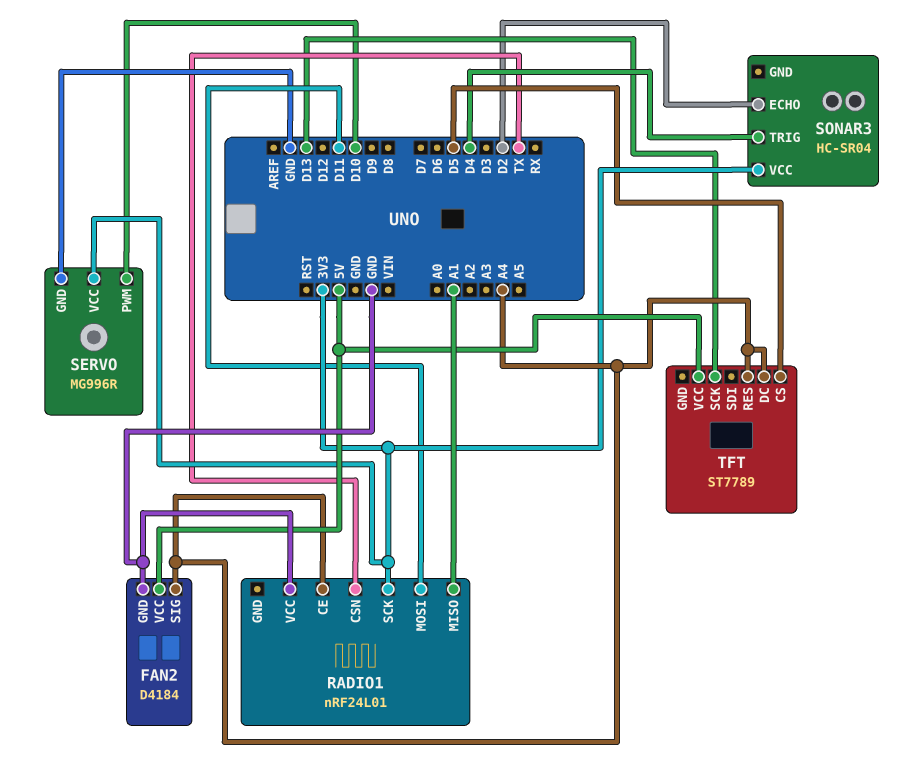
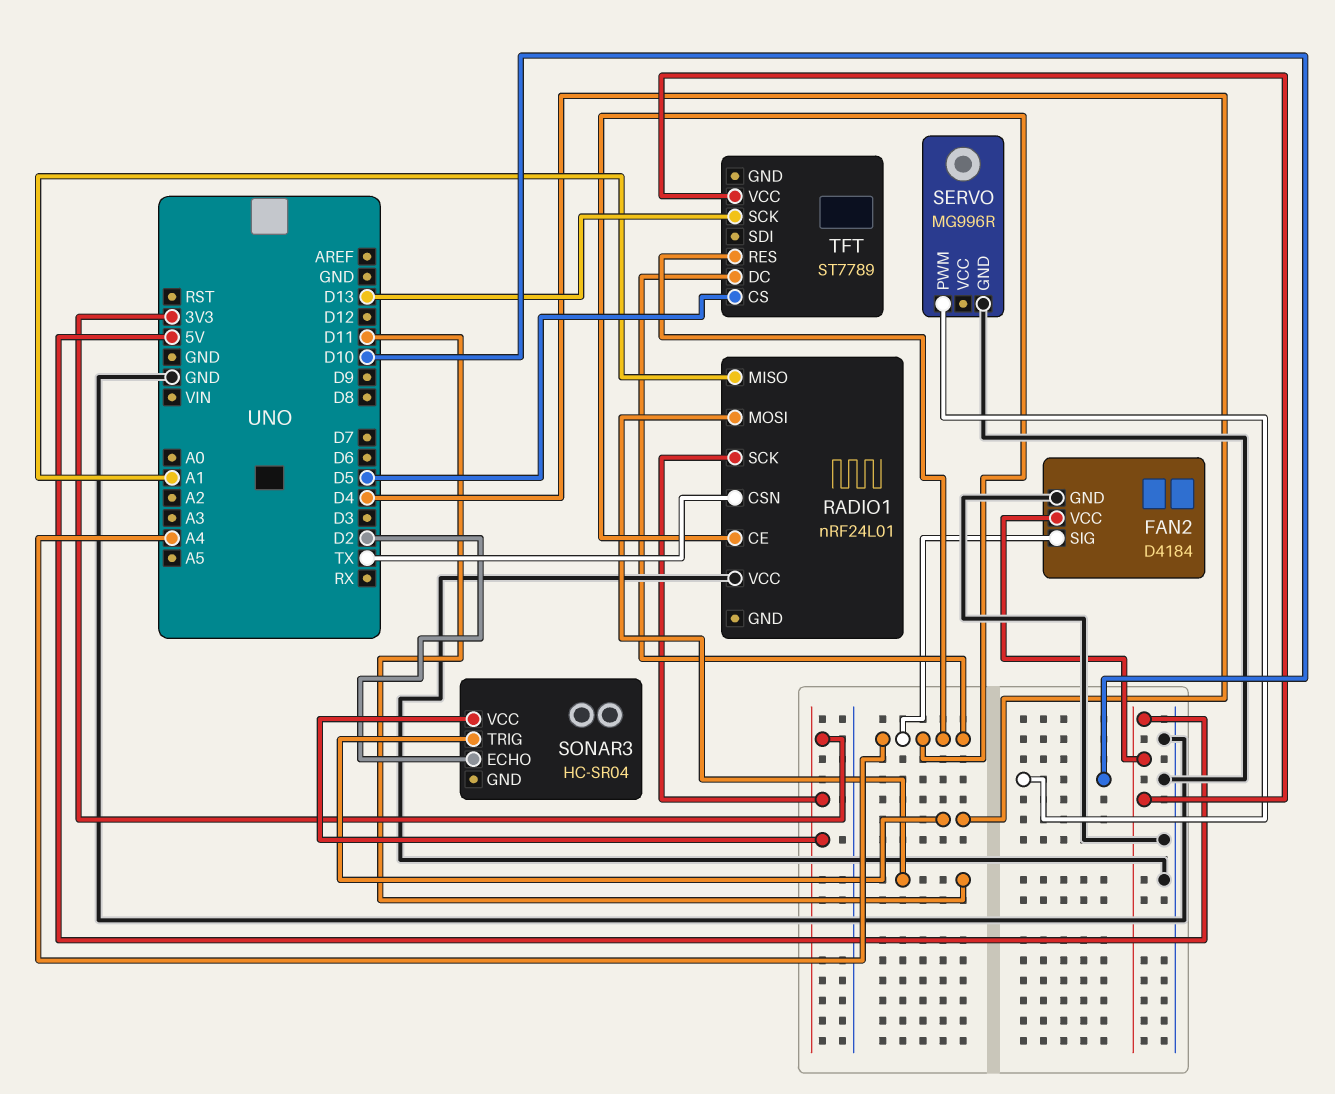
SERVO pin VCC: 3V3 -> none

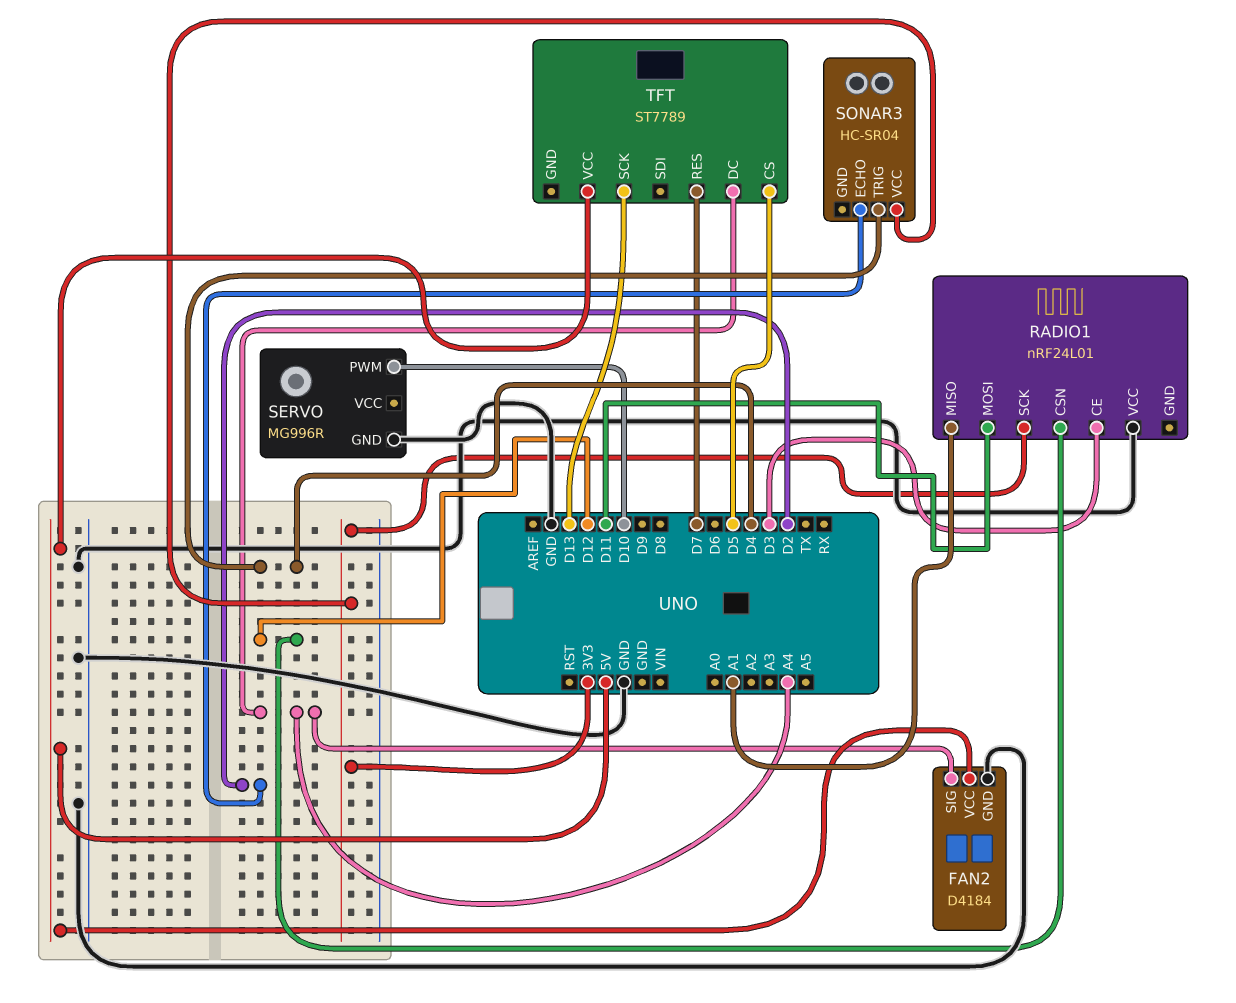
RADIO1 pin CE: A4 -> D3
RADIO1 pin CSN: TX -> D12
TFT pin RES: A4 -> D7

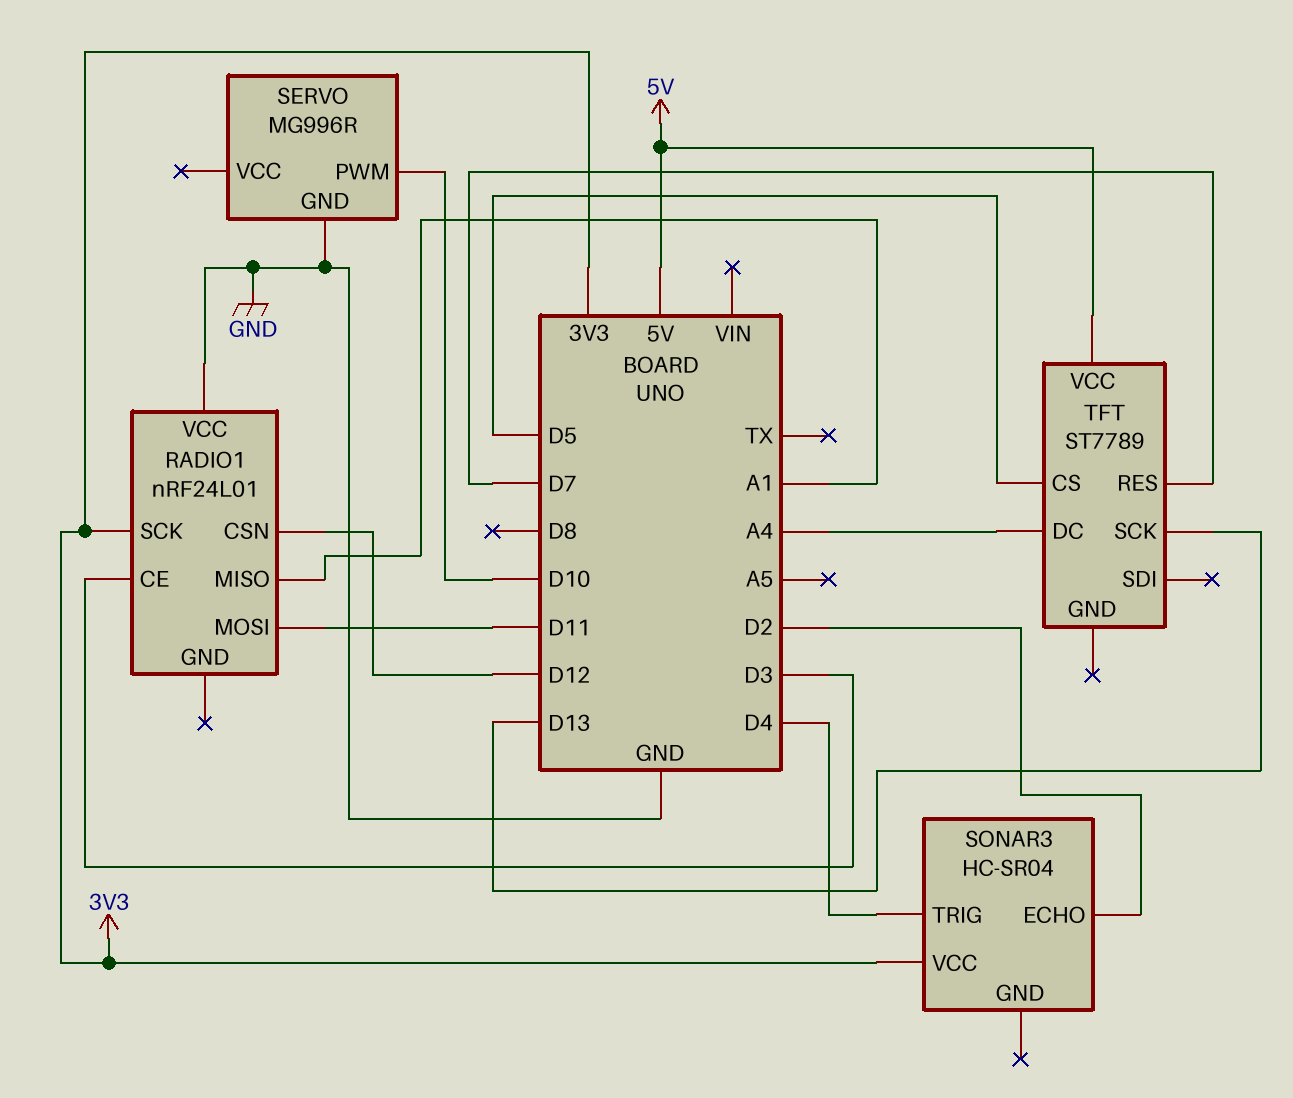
FAN2: D4184 -> none
FAN2 pin GND: GND -> none
FAN2 pin SIG: A4 -> none
FAN2 pin VCC: 5V -> none

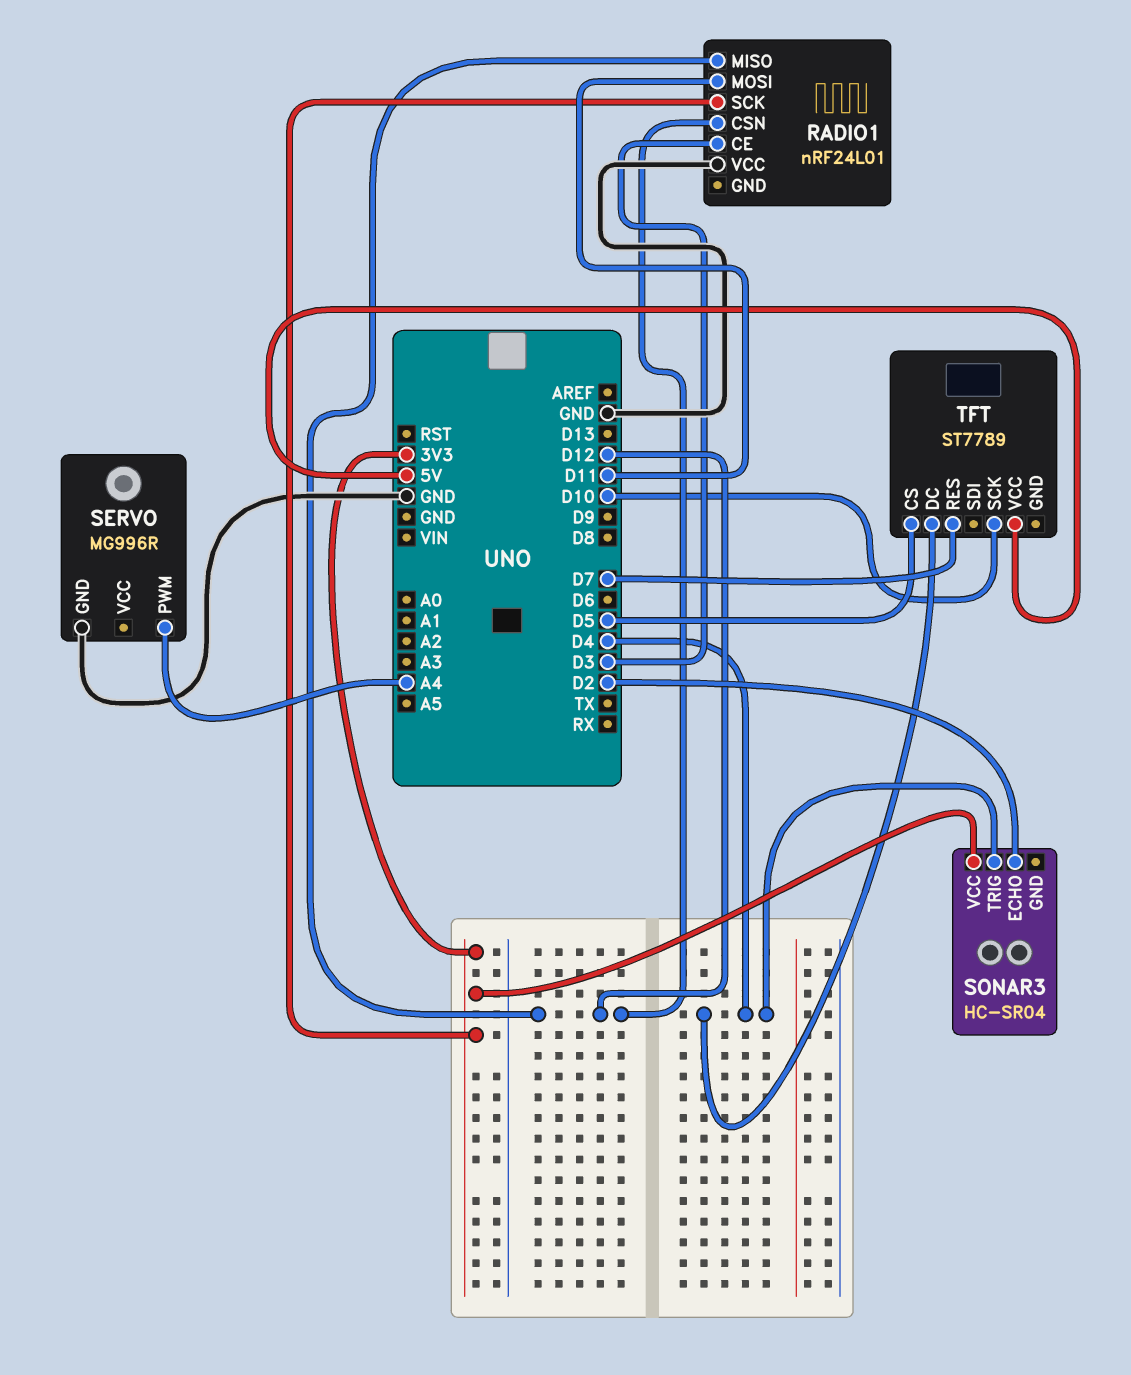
RADIO1 pin MISO: A1 -> D12
SERVO pin PWM: D10 -> A4
TFT pin DC: A4 -> D4
TFT pin SCK: D13 -> D10

